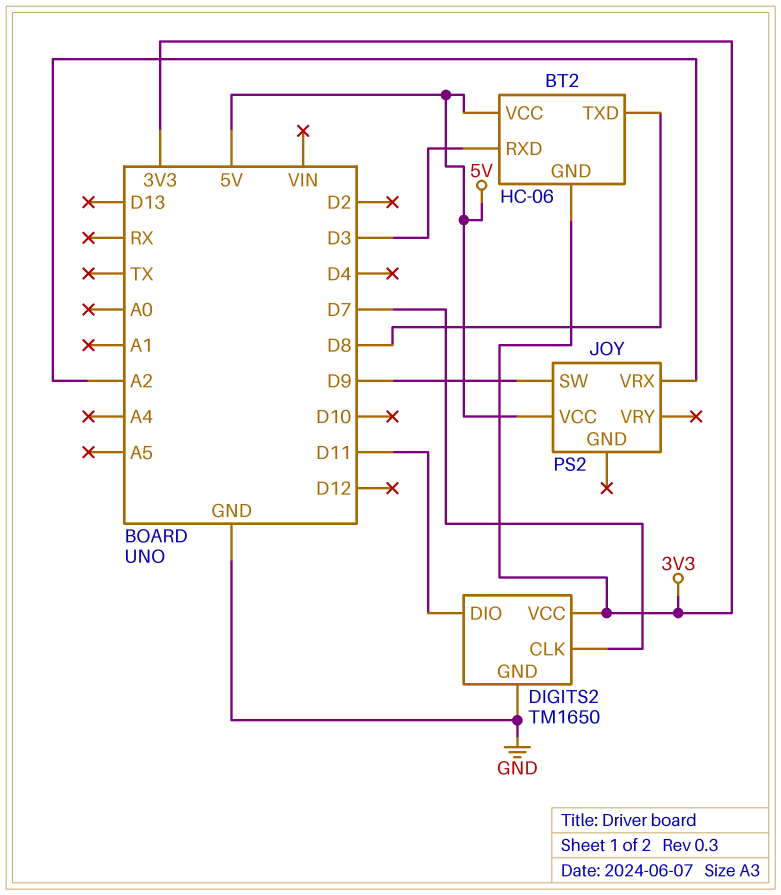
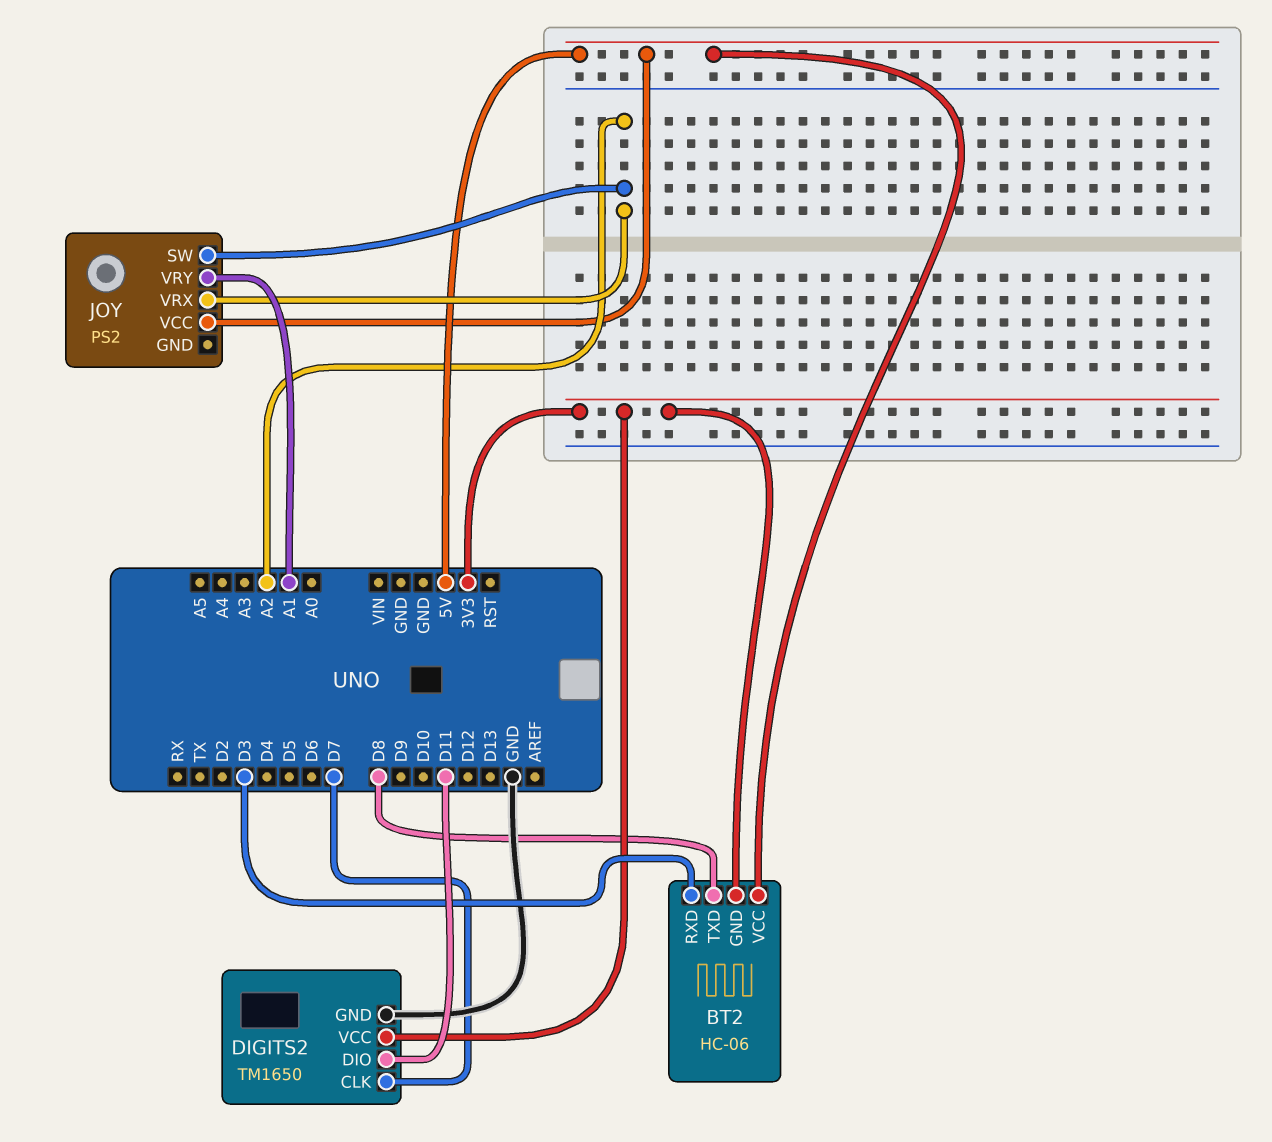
JOY pin SW: D9 -> A2
JOY pin VRY: none -> A1

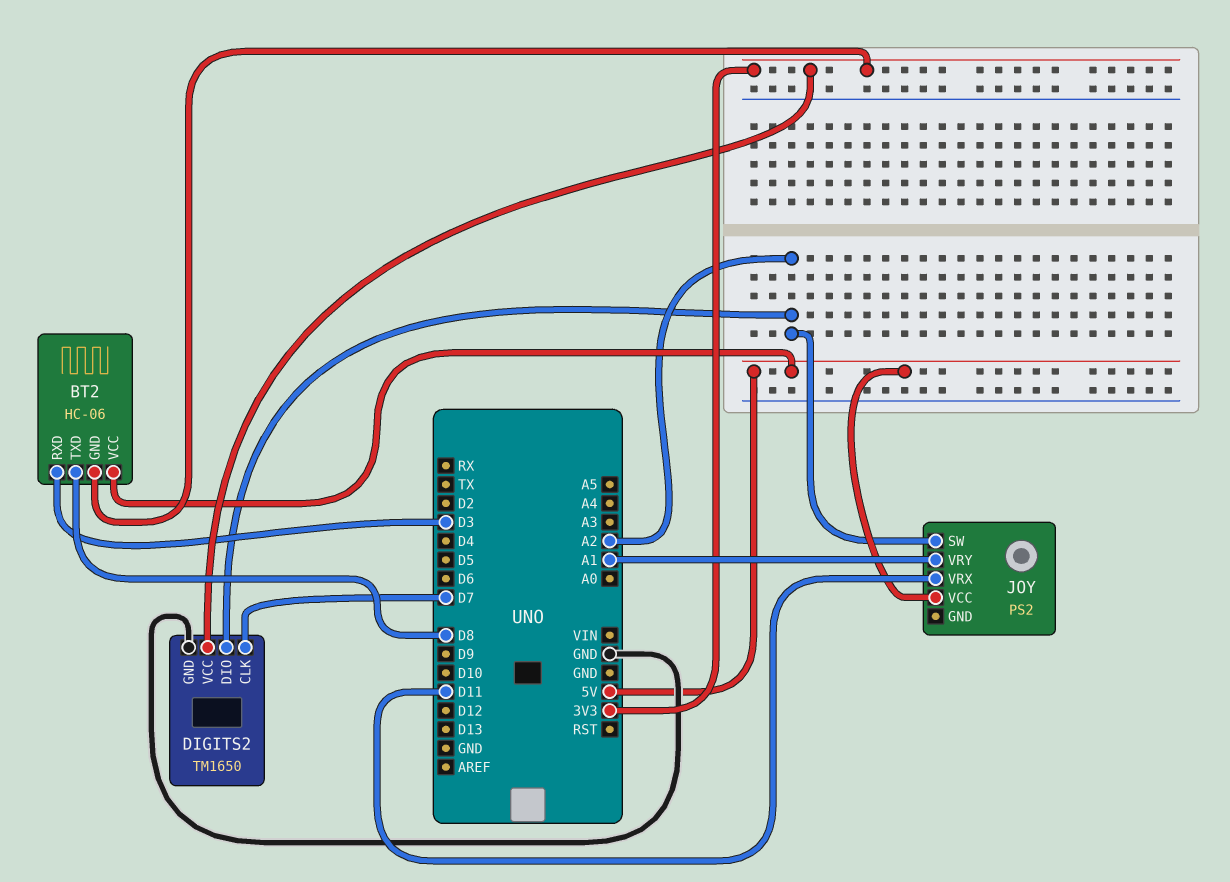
DIGITS2 pin DIO: D11 -> A2
JOY pin VRX: A2 -> D11

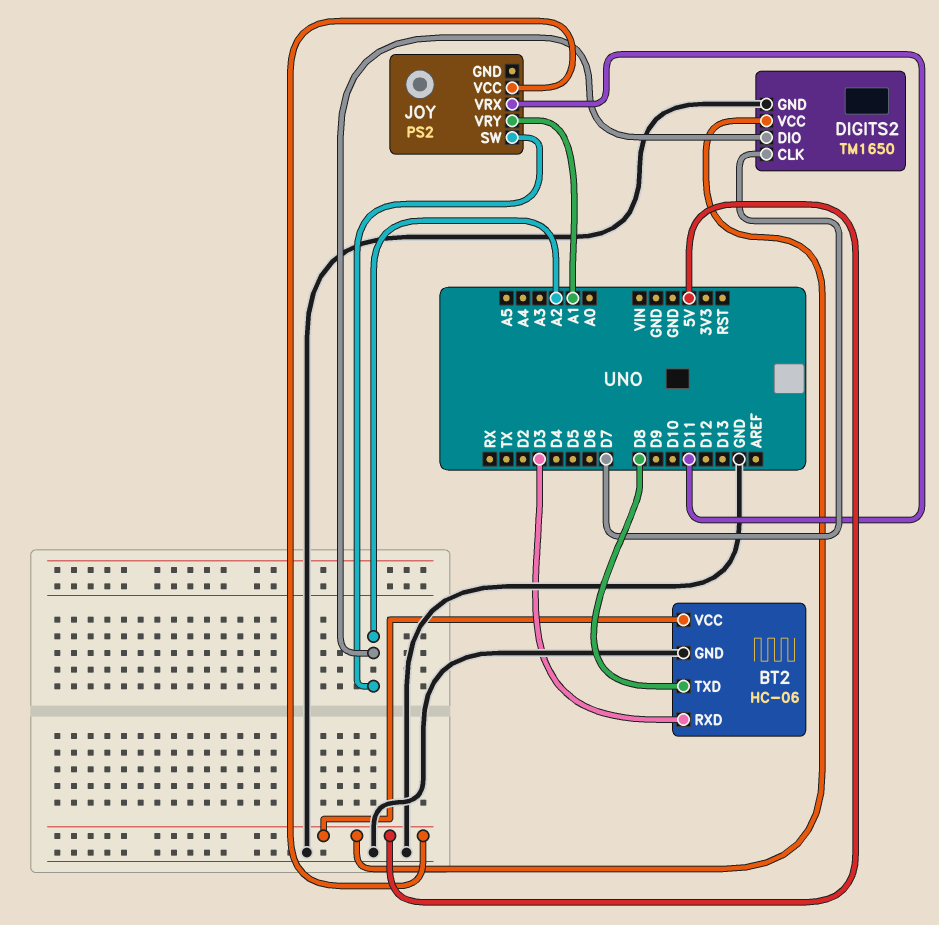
BT2 pin GND: 3V3 -> GND
DIGITS2 pin VCC: 3V3 -> 5V

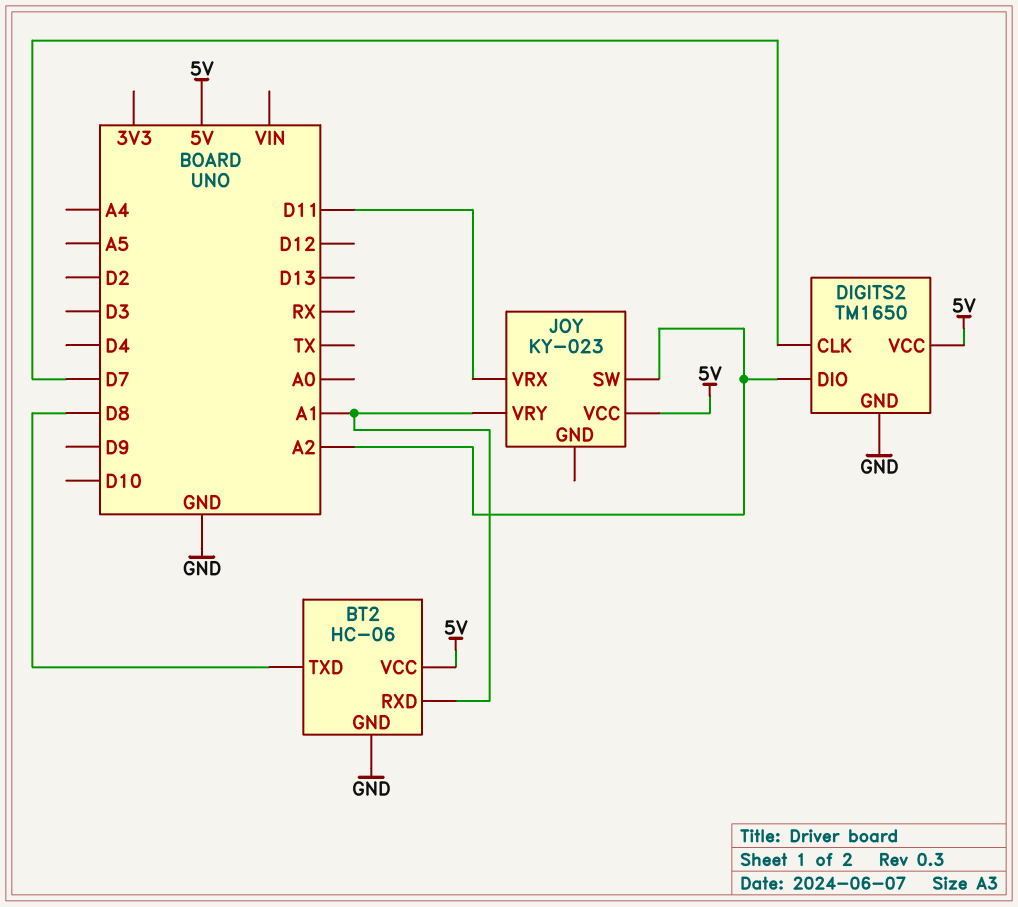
BT2 pin RXD: D3 -> A1
JOY: PS2 -> KY-023

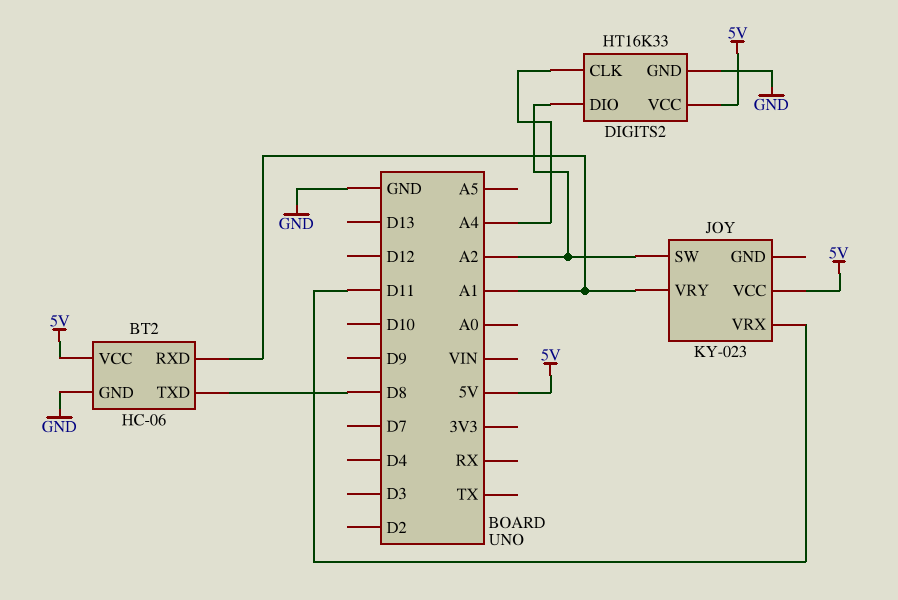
DIGITS2: TM1650 -> HT16K33
DIGITS2 pin CLK: D7 -> A4

